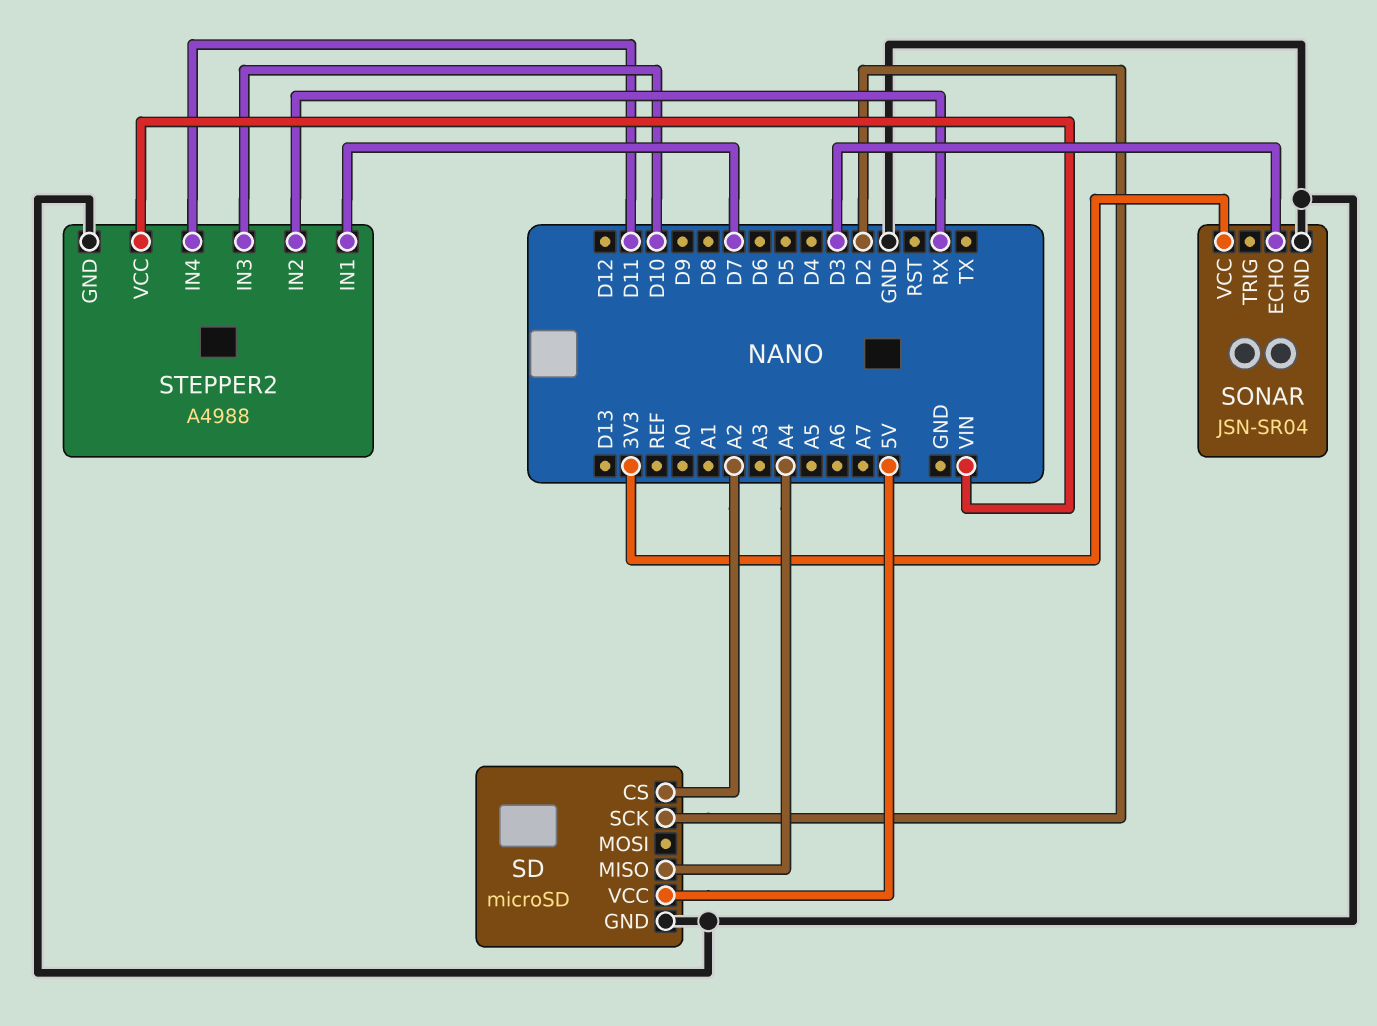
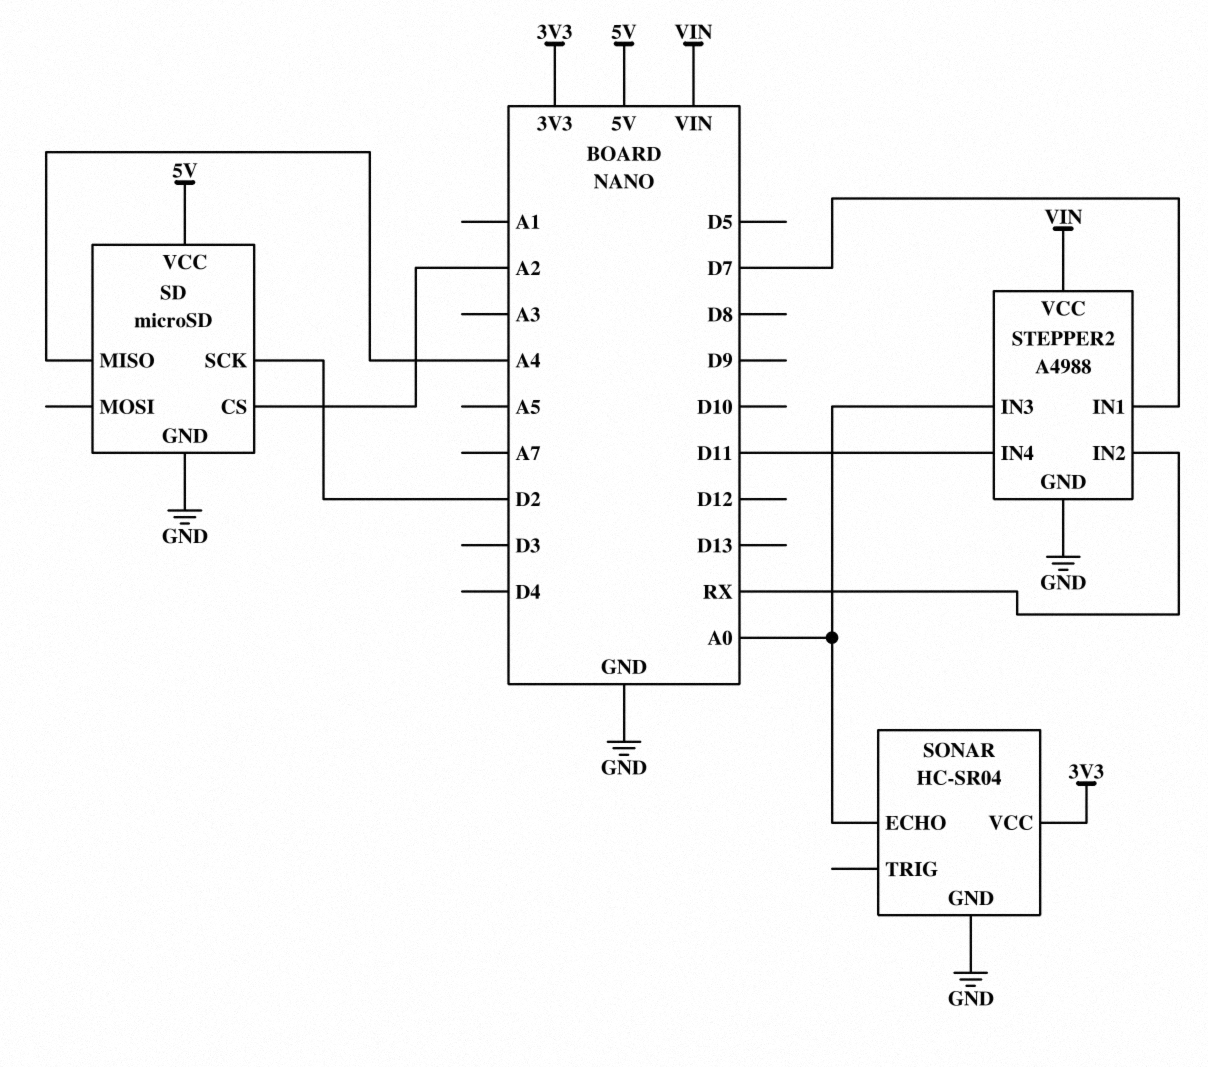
SONAR: JSN-SR04 -> HC-SR04
SONAR pin ECHO: D3 -> A0
STEPPER2 pin IN3: D10 -> A0

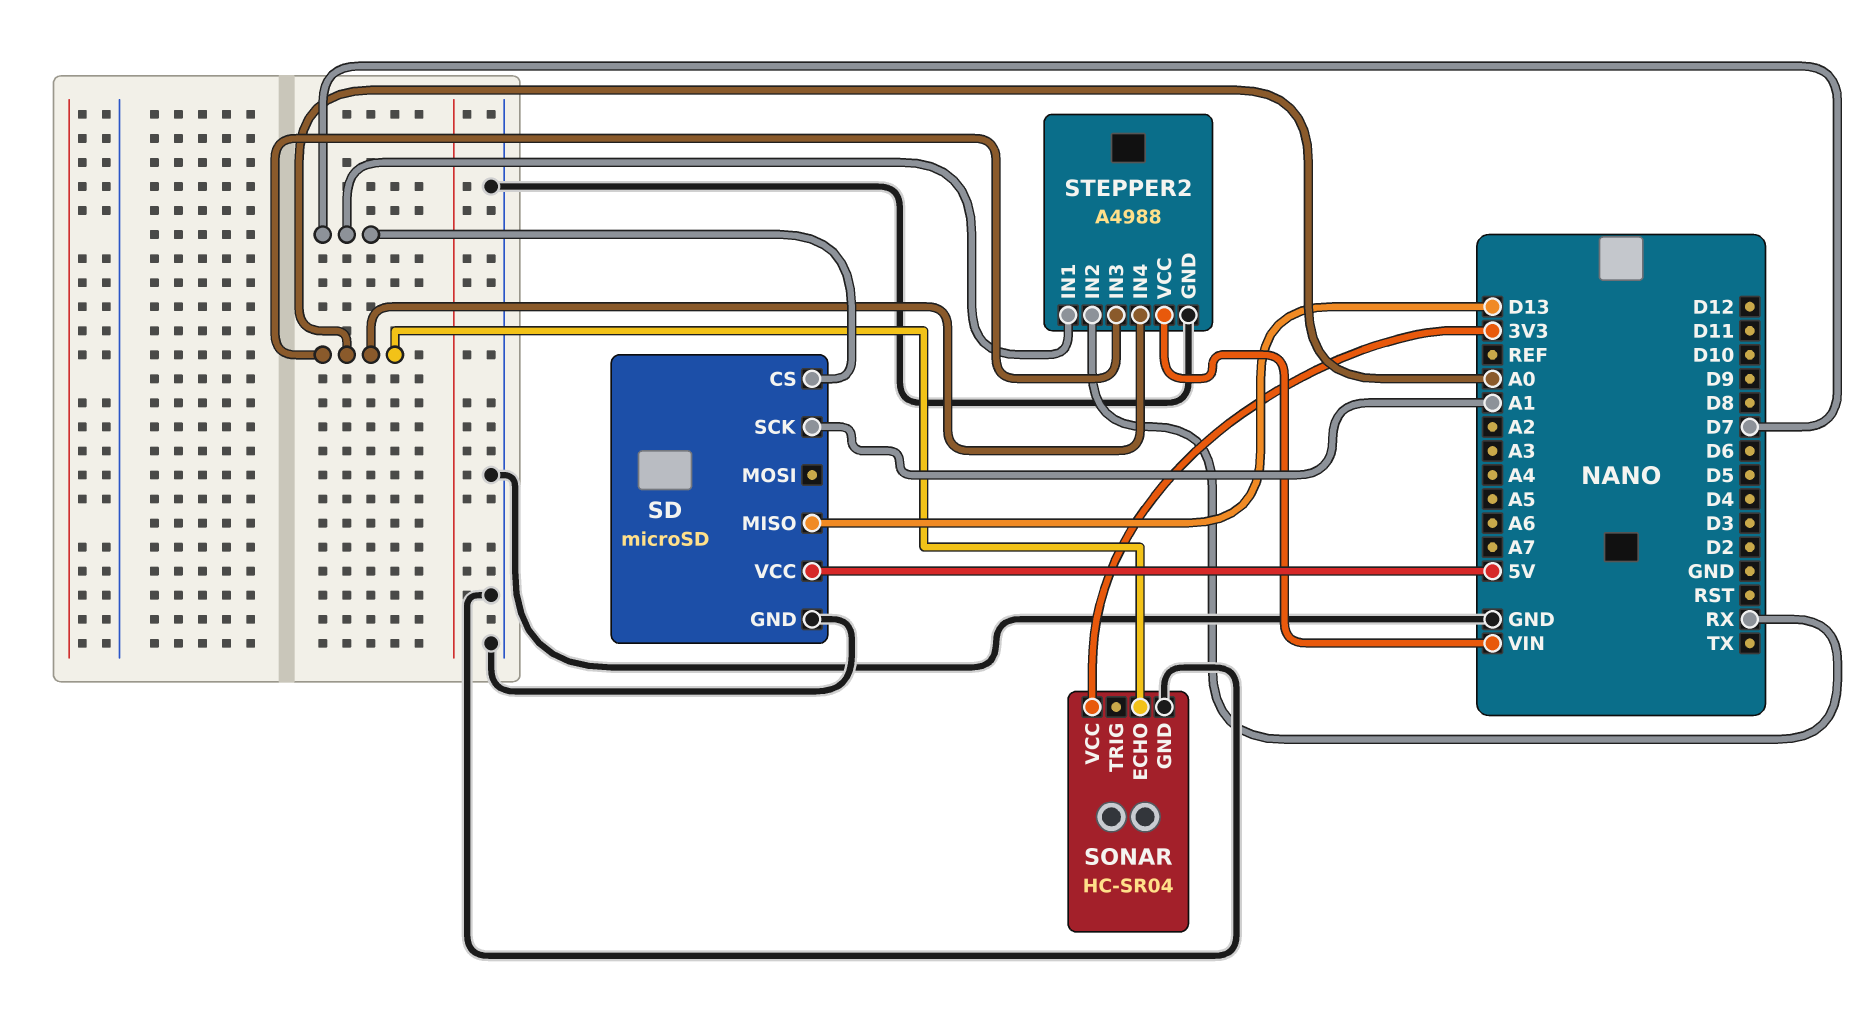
SD pin CS: A2 -> D7
SD pin MISO: A4 -> D13
SD pin SCK: D2 -> A1
STEPPER2 pin IN4: D11 -> A0

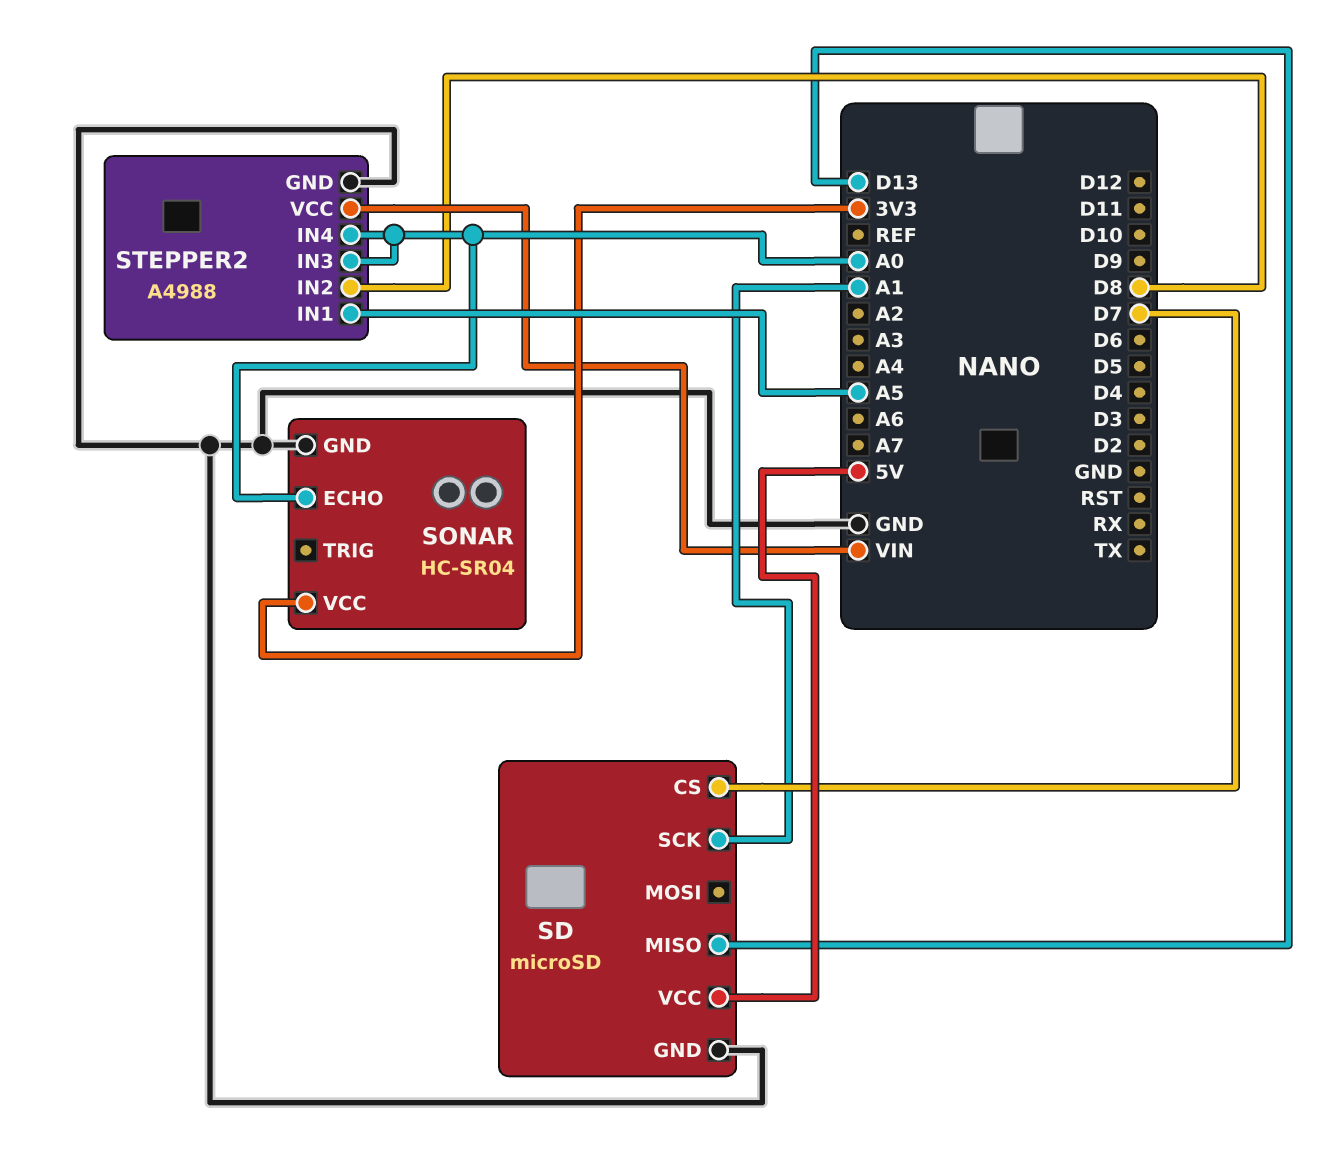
STEPPER2 pin IN1: D7 -> A5
STEPPER2 pin IN2: RX -> D8

